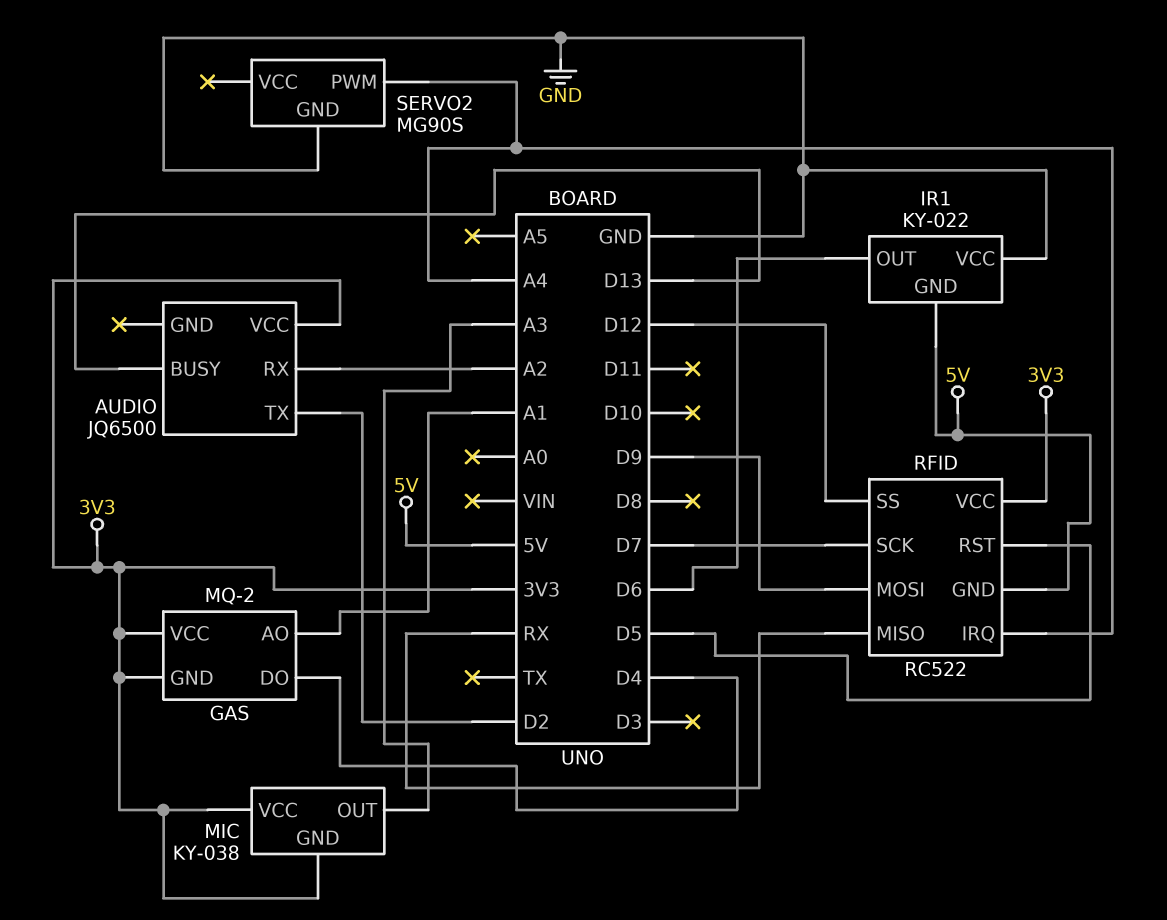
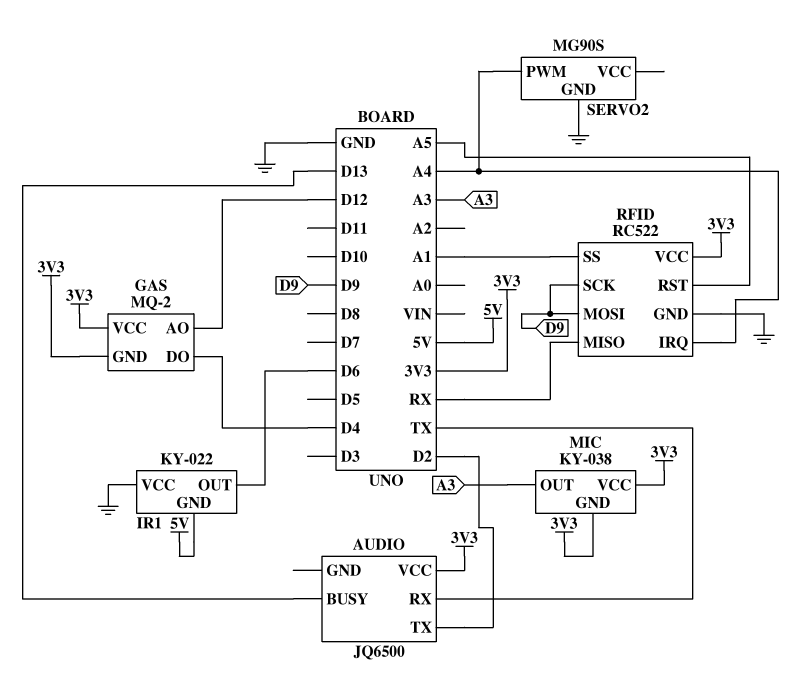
AUDIO pin RX: A2 -> TX
GAS pin AO: A1 -> D12
RFID pin GND: 5V -> GND
RFID pin RST: D5 -> A5
RFID pin SCK: D7 -> D9
RFID pin SS: D12 -> A1

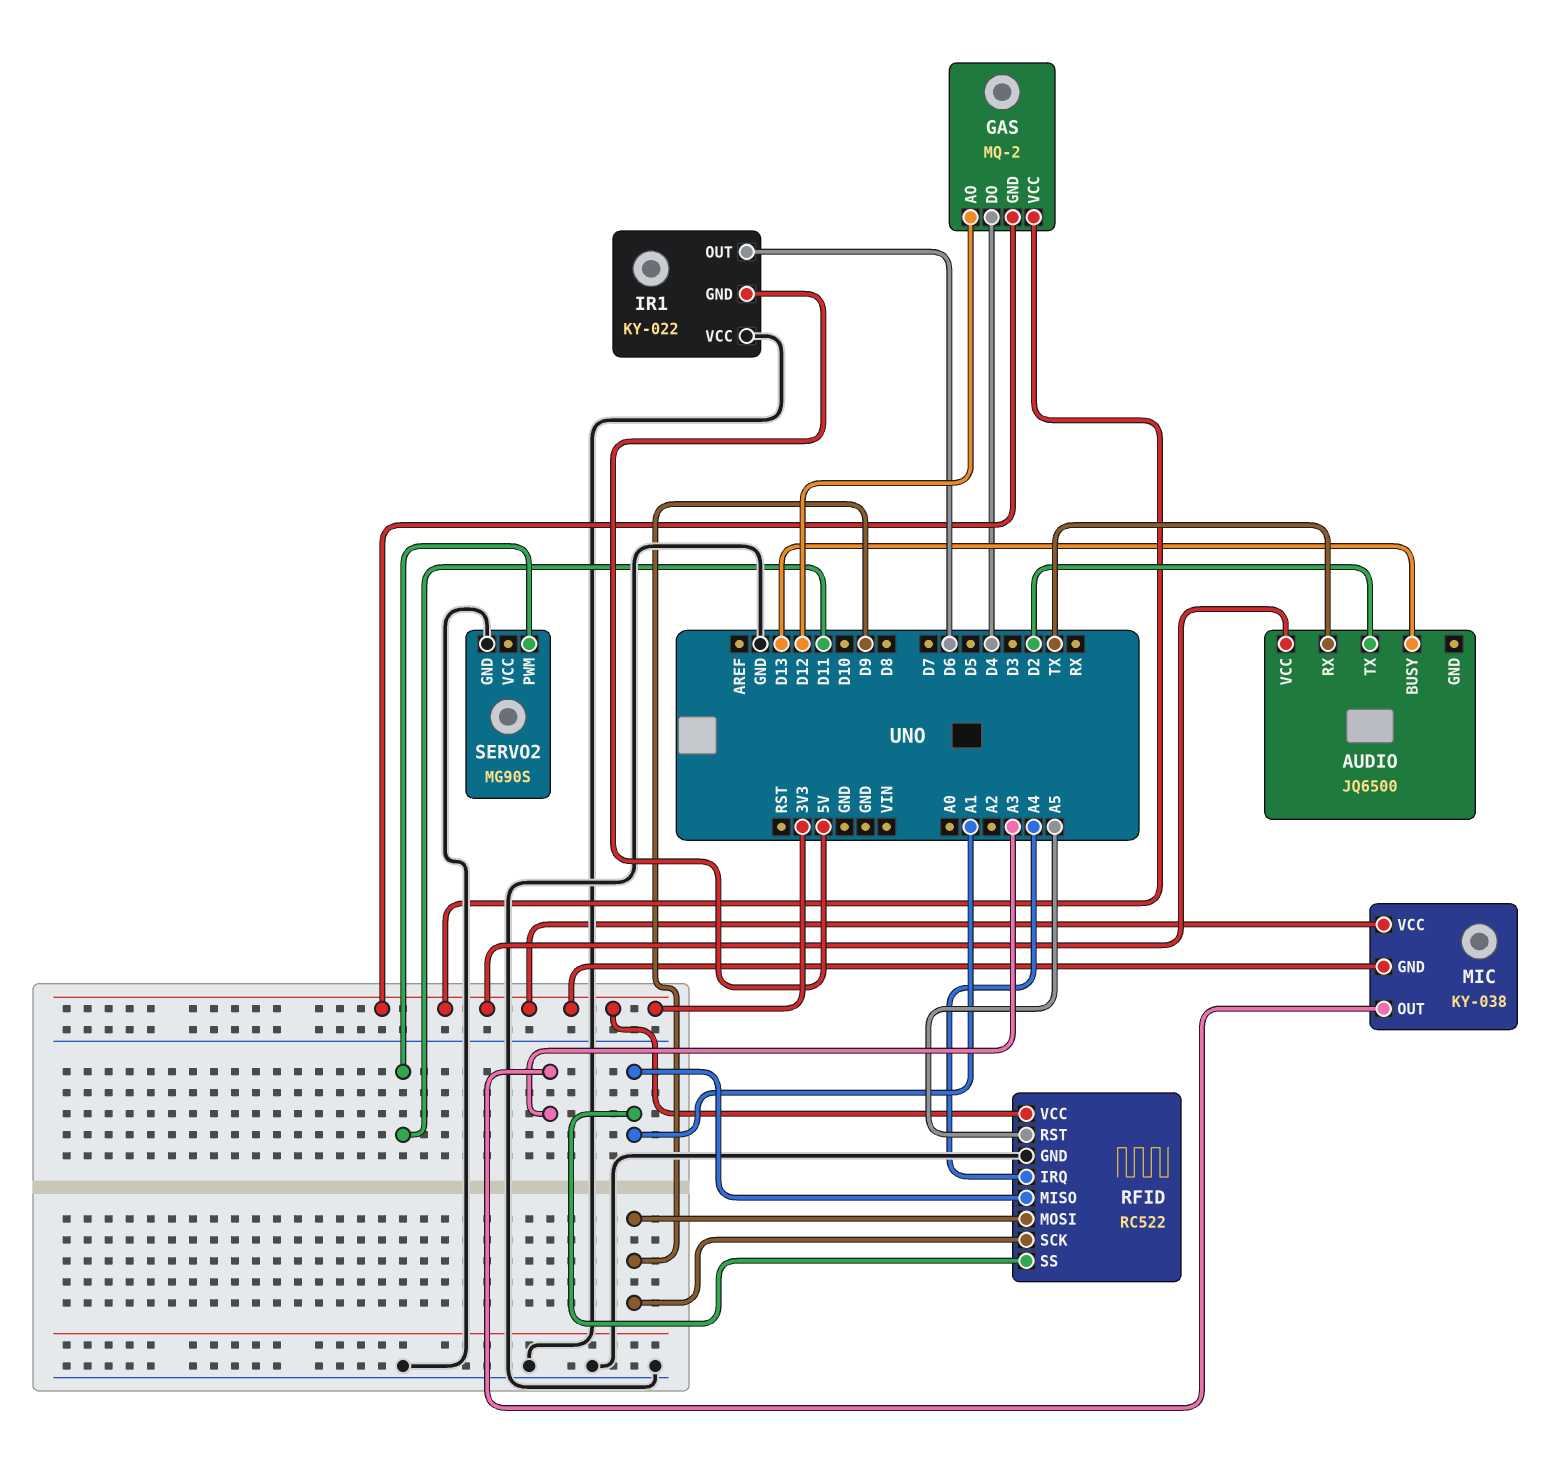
RFID pin MISO: RX -> A1
SERVO2 pin PWM: A4 -> D11

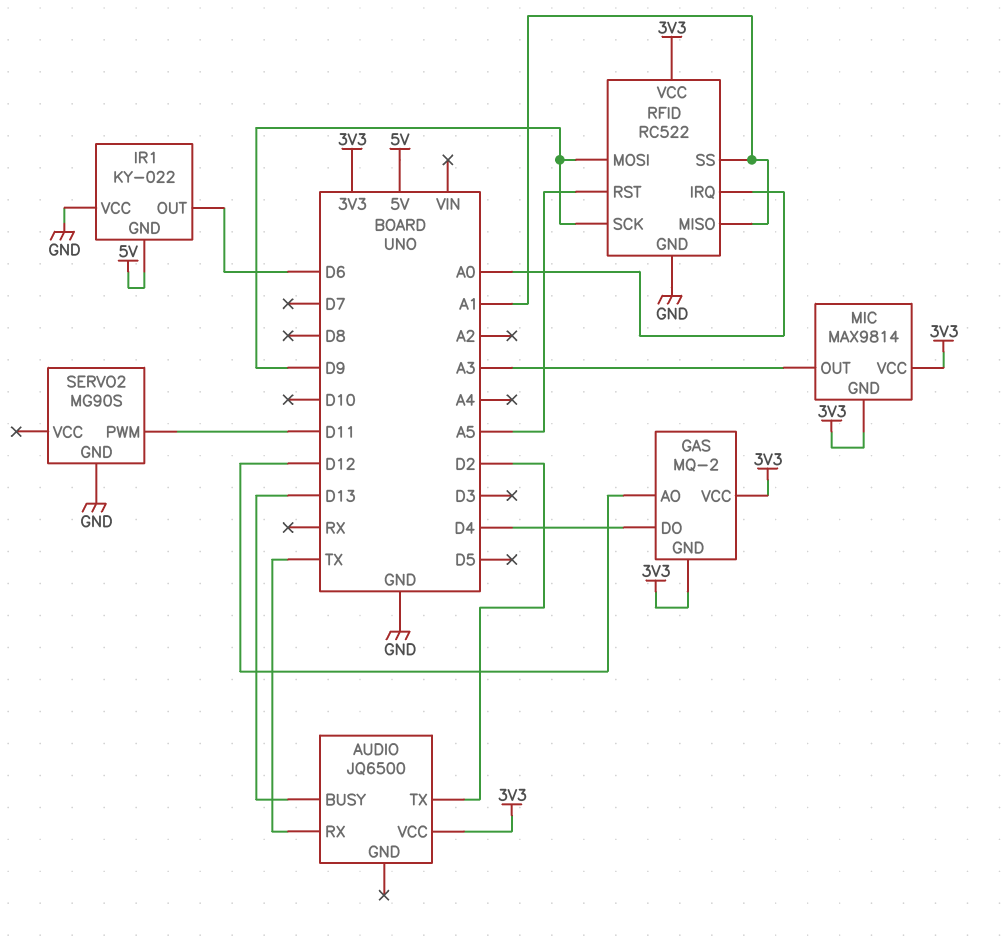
MIC: KY-038 -> MAX9814
RFID pin IRQ: A4 -> A0

